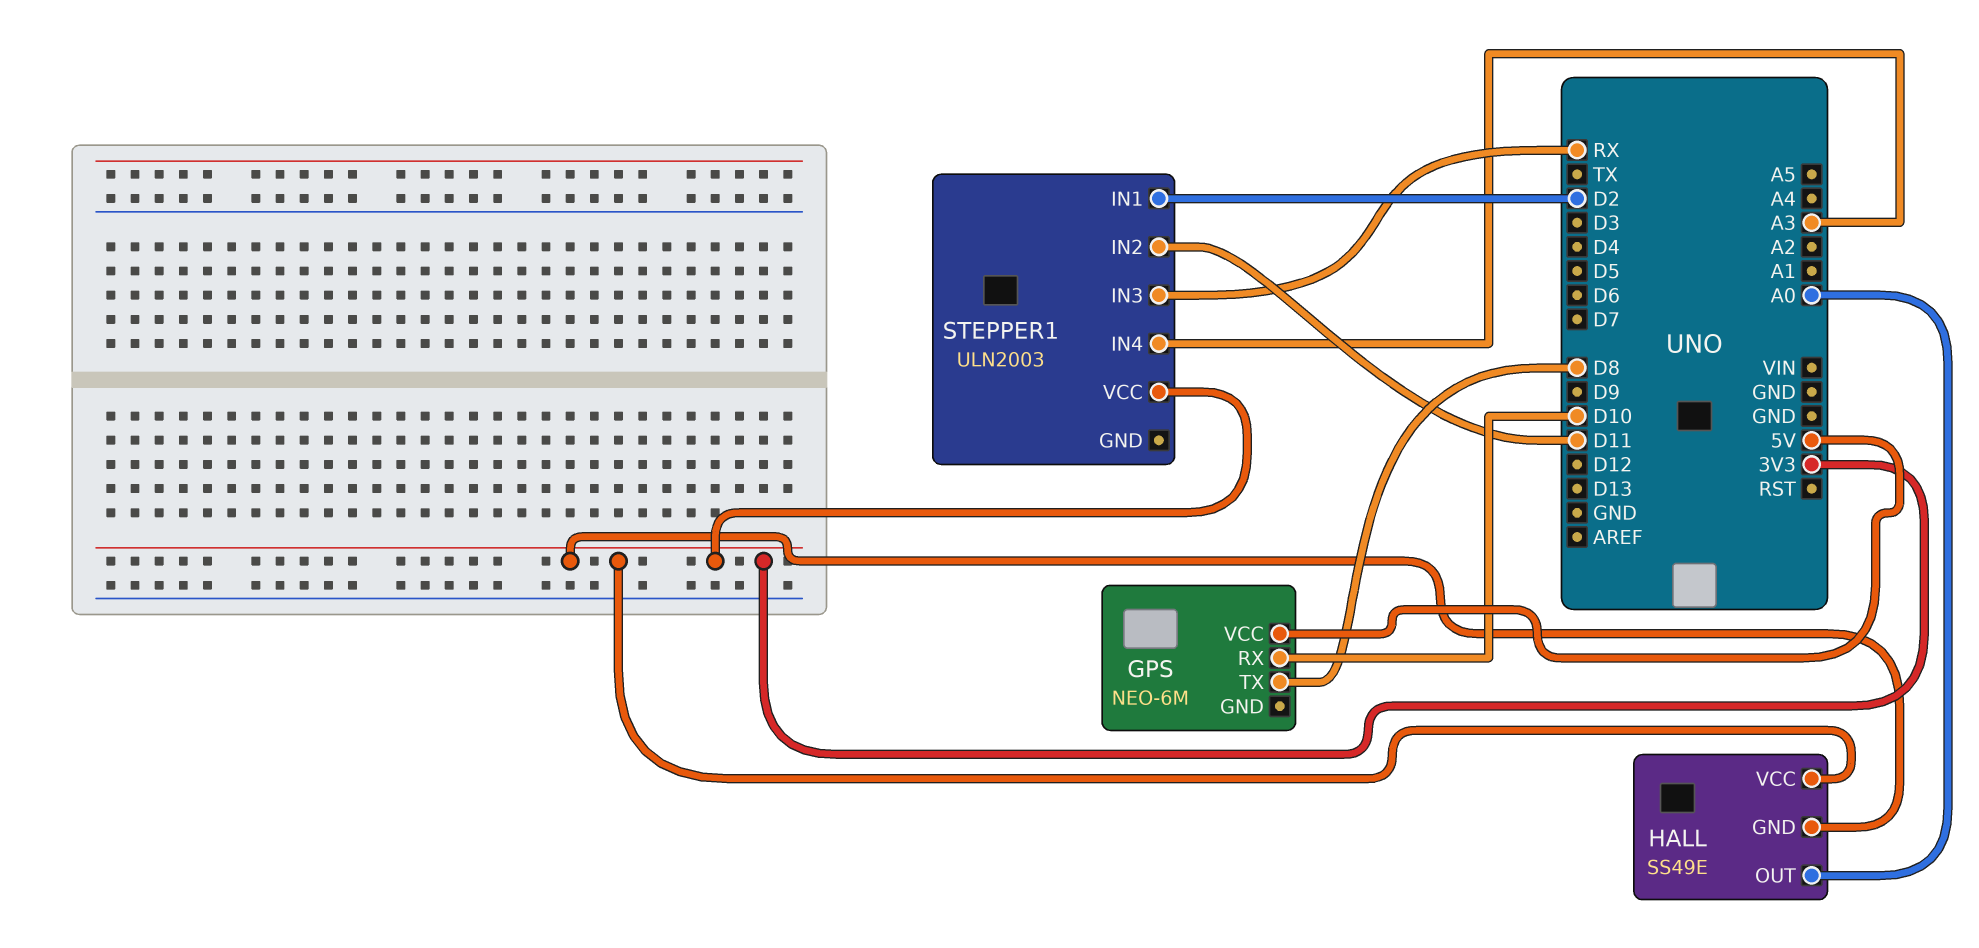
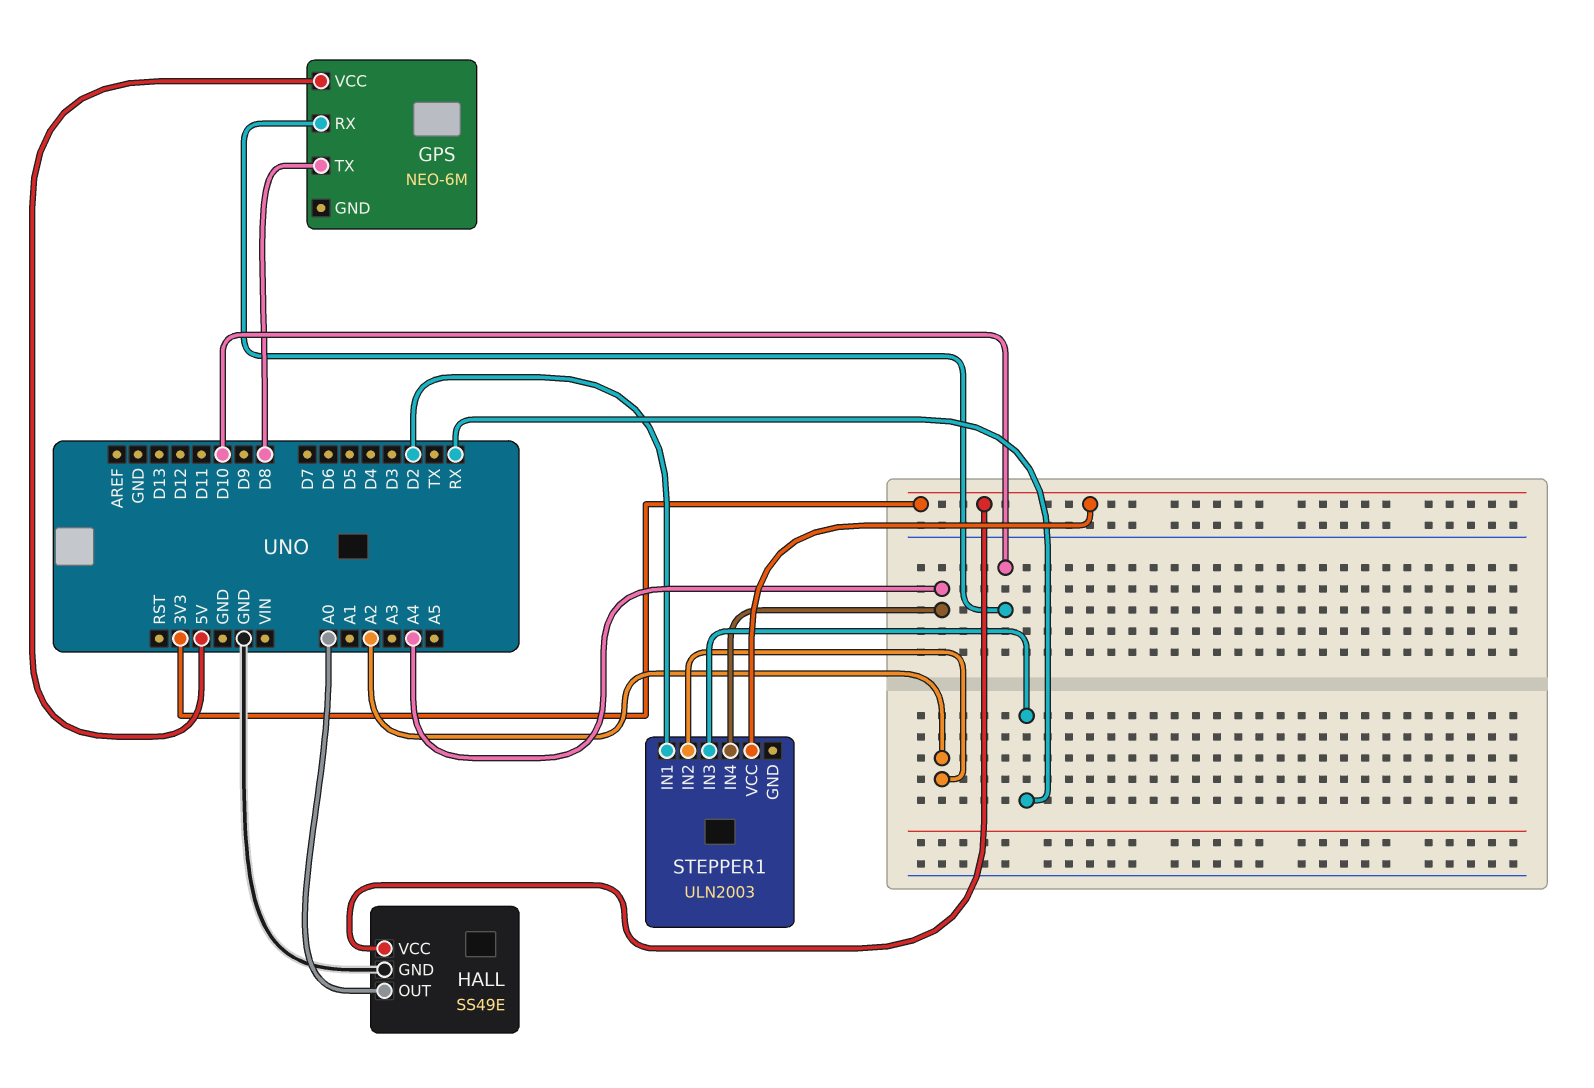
HALL pin GND: 3V3 -> GND
STEPPER1 pin IN2: D11 -> A2
STEPPER1 pin IN4: A3 -> A4

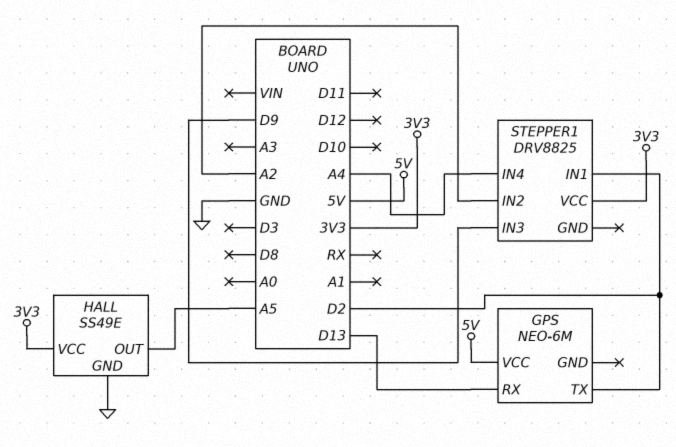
GPS pin RX: D10 -> D13
GPS pin TX: D8 -> D2
HALL pin OUT: A0 -> A5
STEPPER1: ULN2003 -> DRV8825
STEPPER1 pin IN3: RX -> D9

